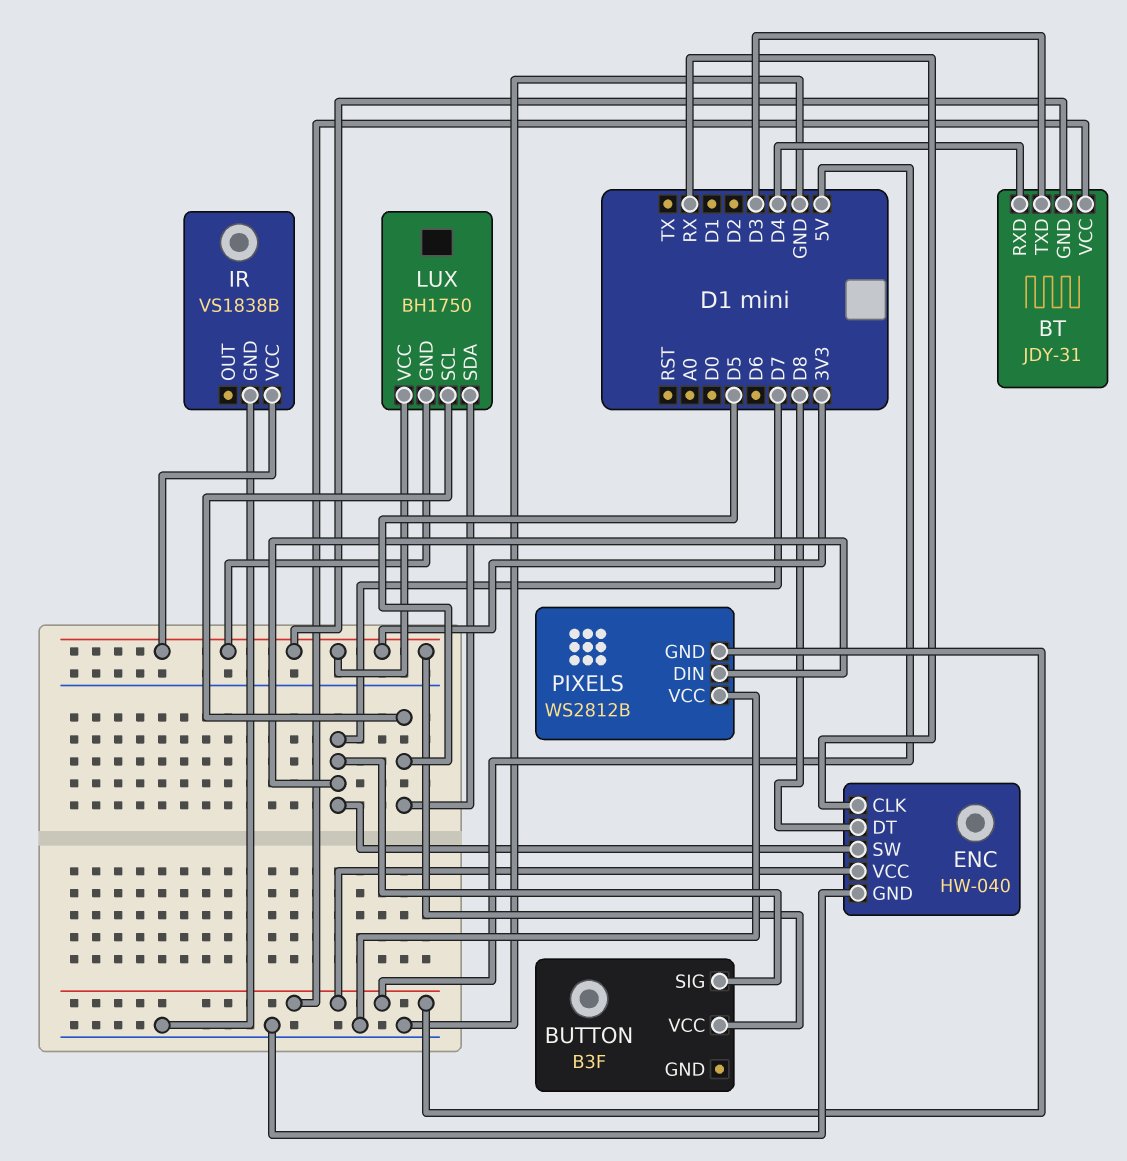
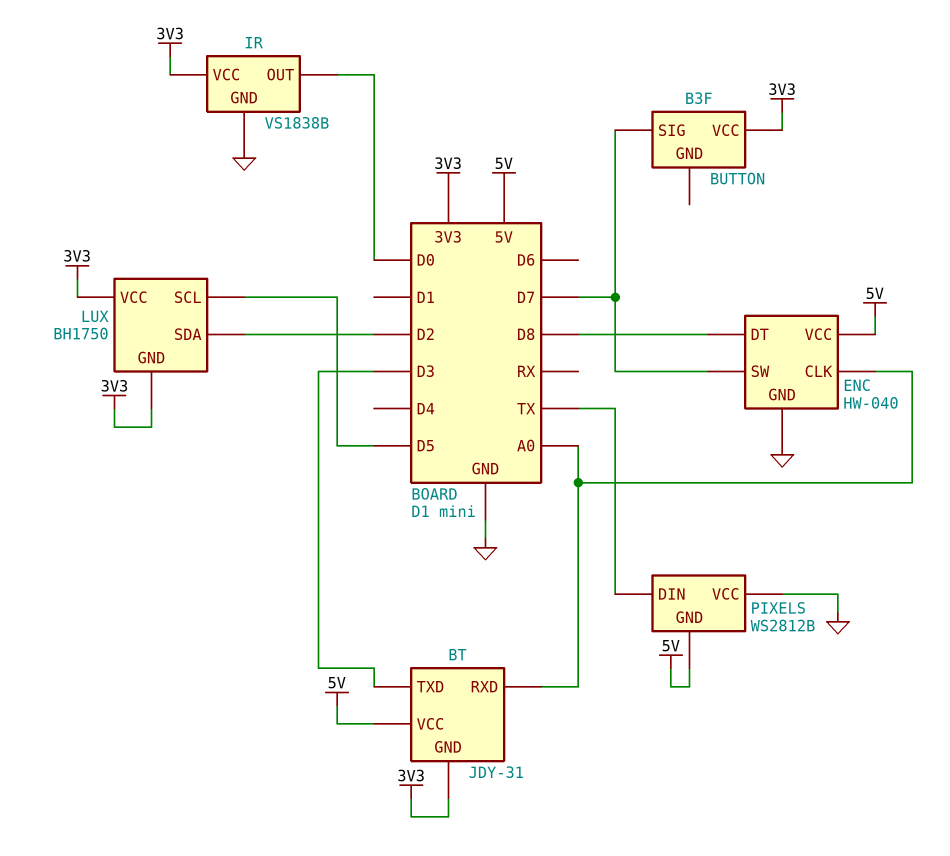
BT pin RXD: D4 -> A0
ENC pin CLK: RX -> A0
IR pin OUT: none -> D0
LUX pin SDA: D5 -> D2
PIXELS pin DIN: D7 -> TX

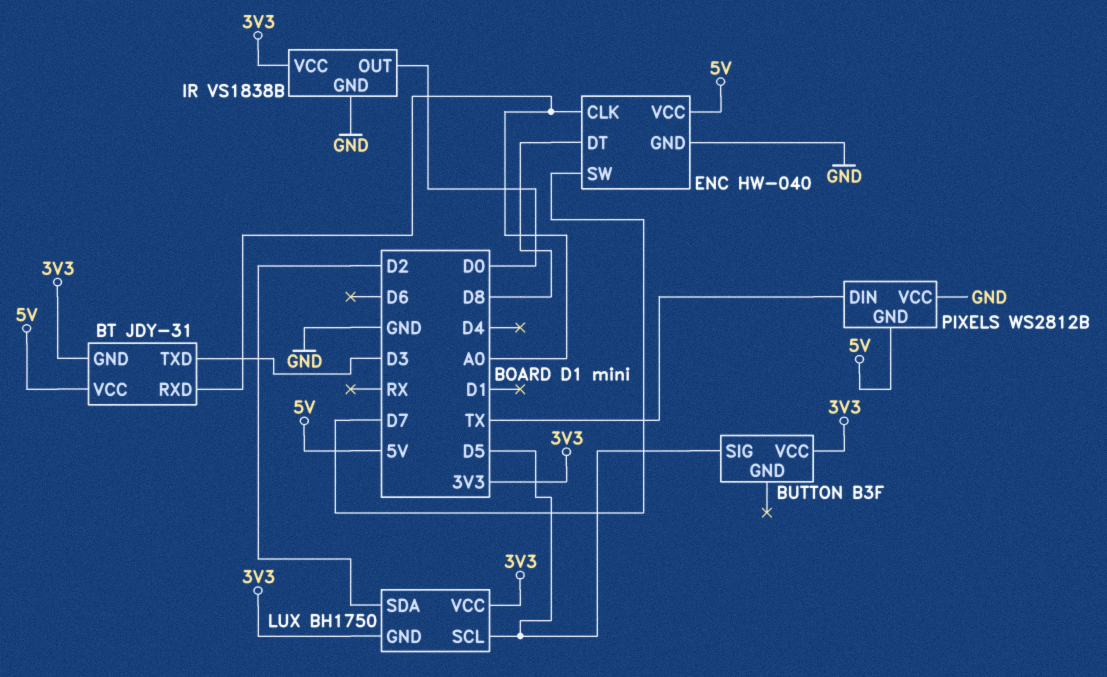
BUTTON pin SIG: D7 -> D5

